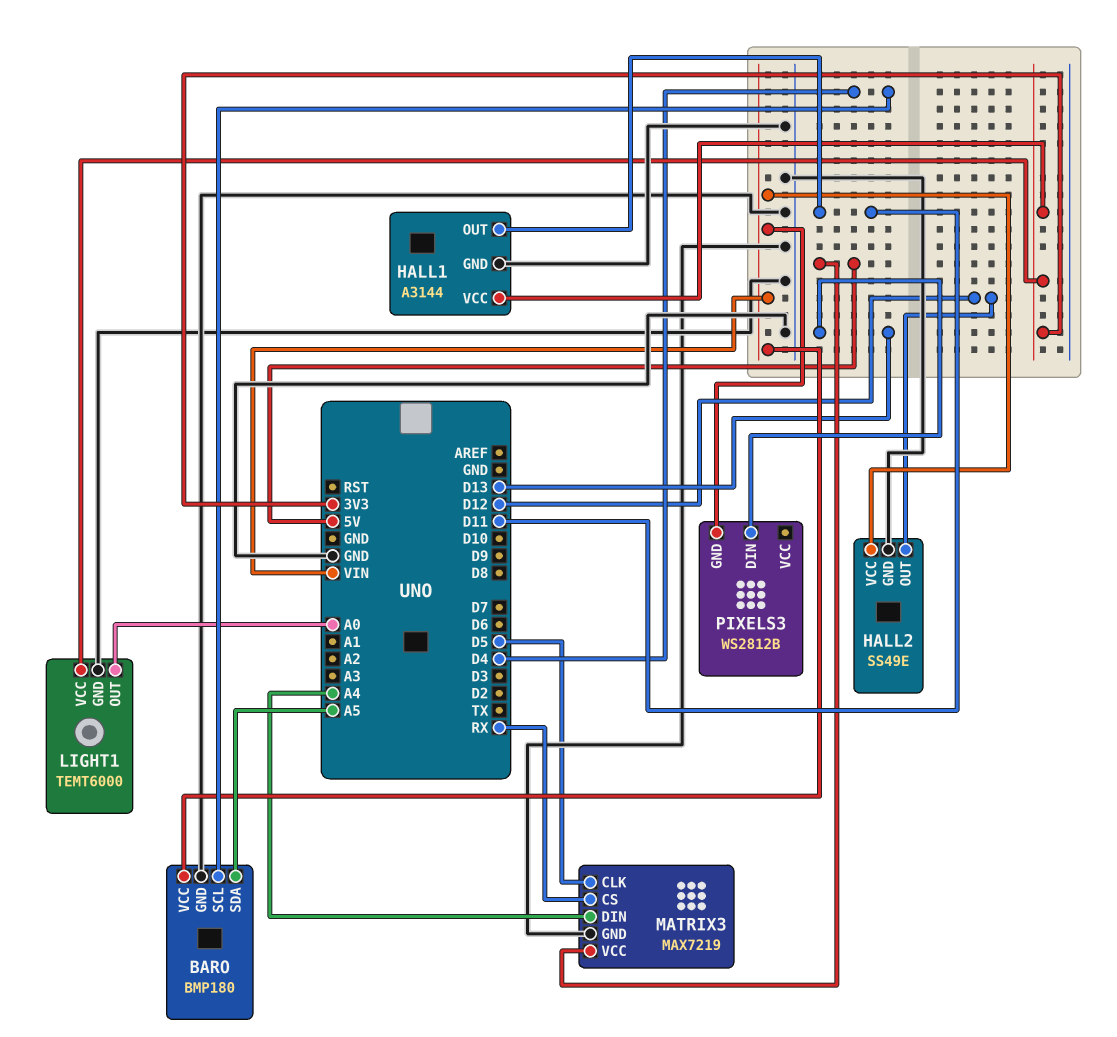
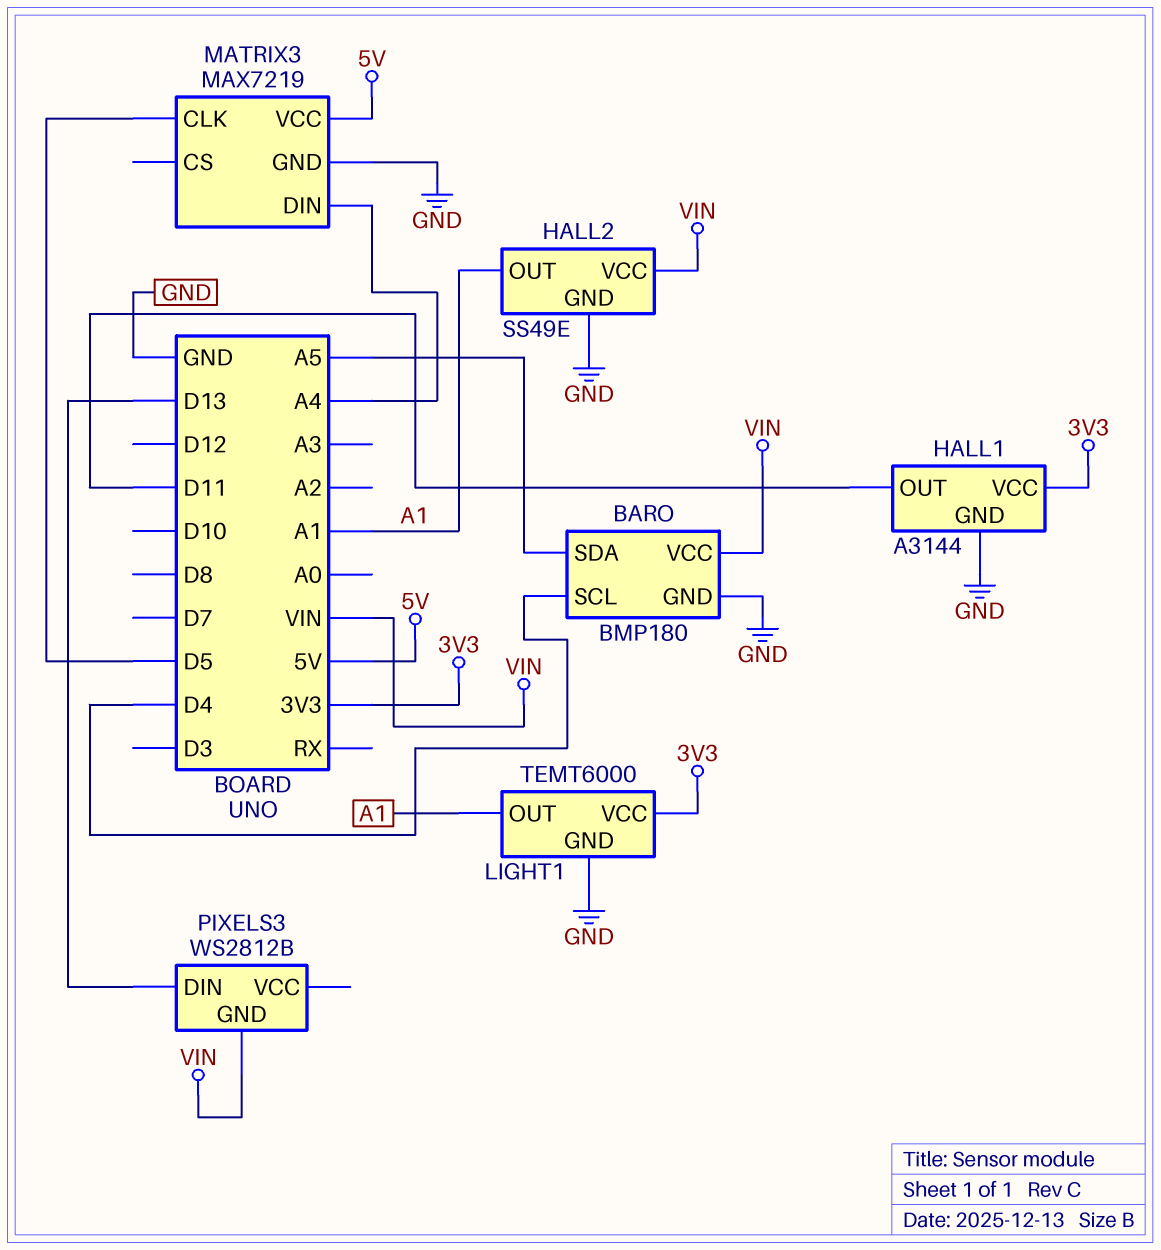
HALL2 pin OUT: D12 -> A1
LIGHT1 pin OUT: A0 -> A1
MATRIX3 pin CS: RX -> none

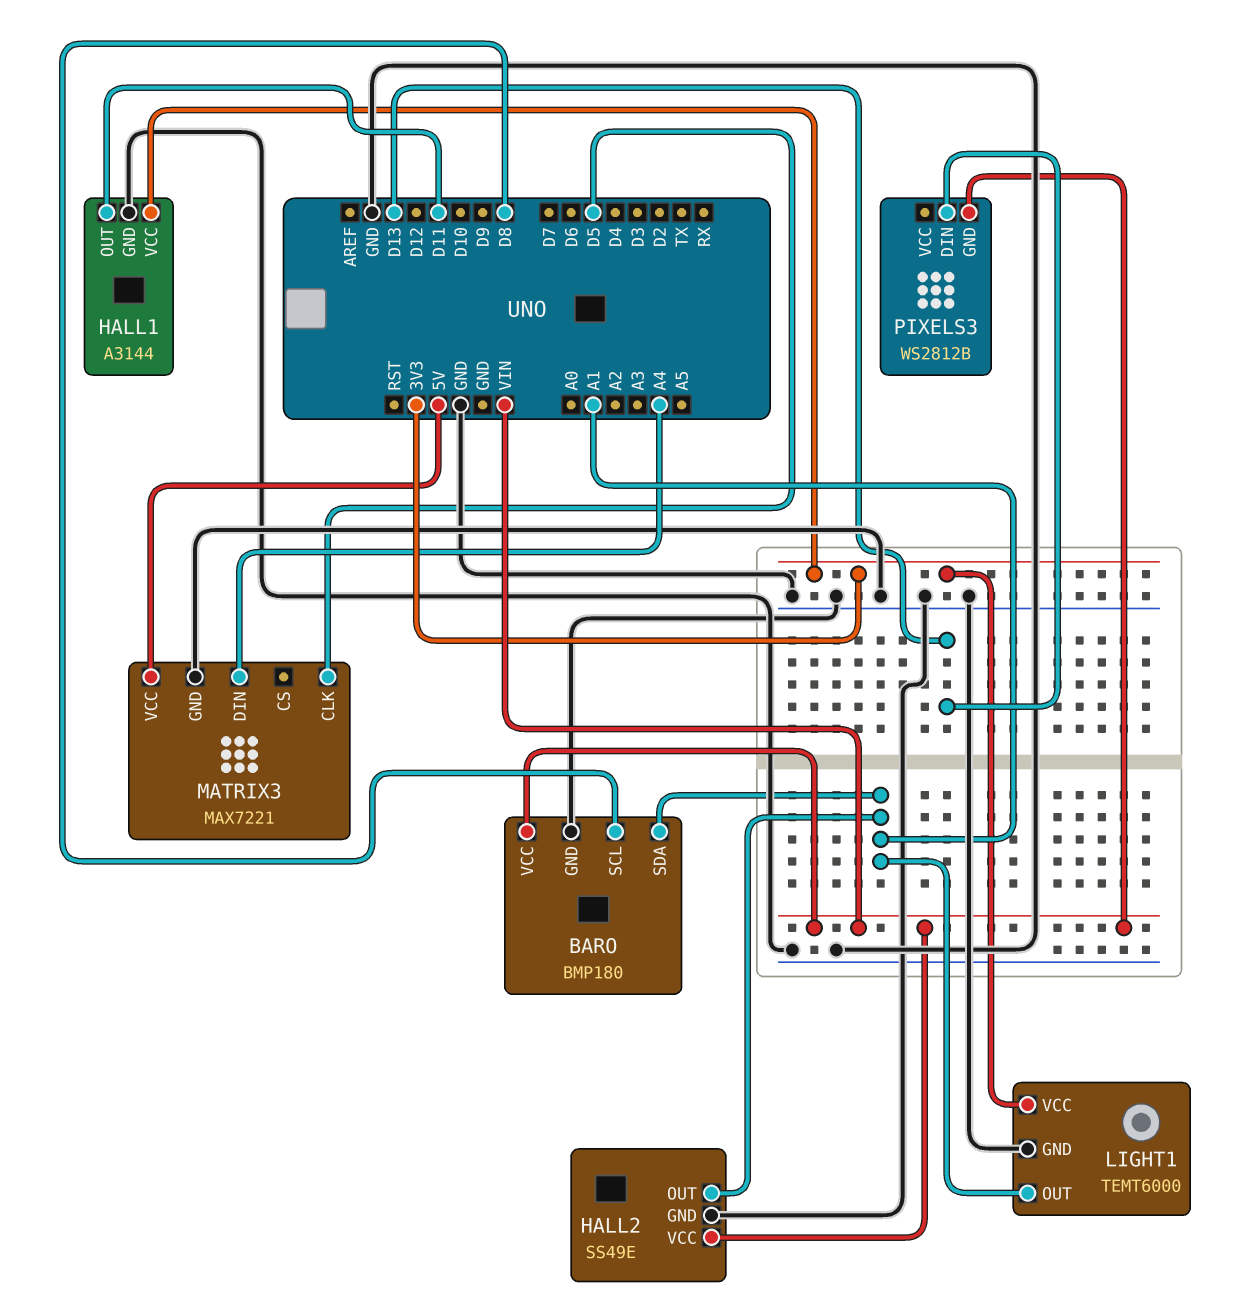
BARO pin SCL: D4 -> D8
BARO pin SDA: A5 -> A1
MATRIX3: MAX7219 -> MAX7221

